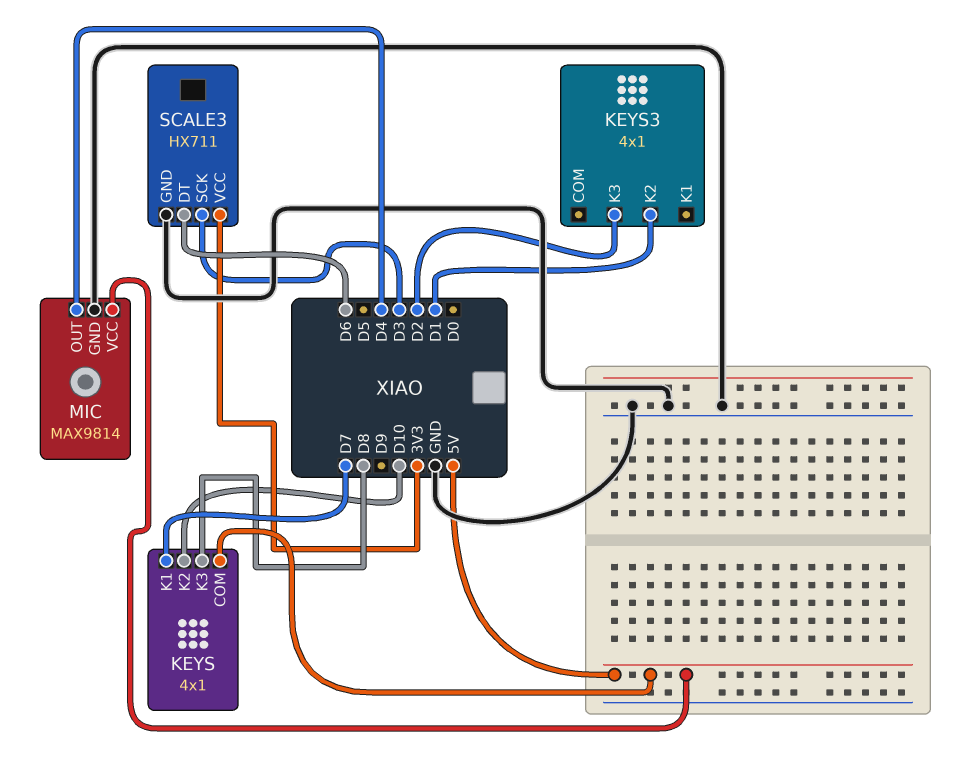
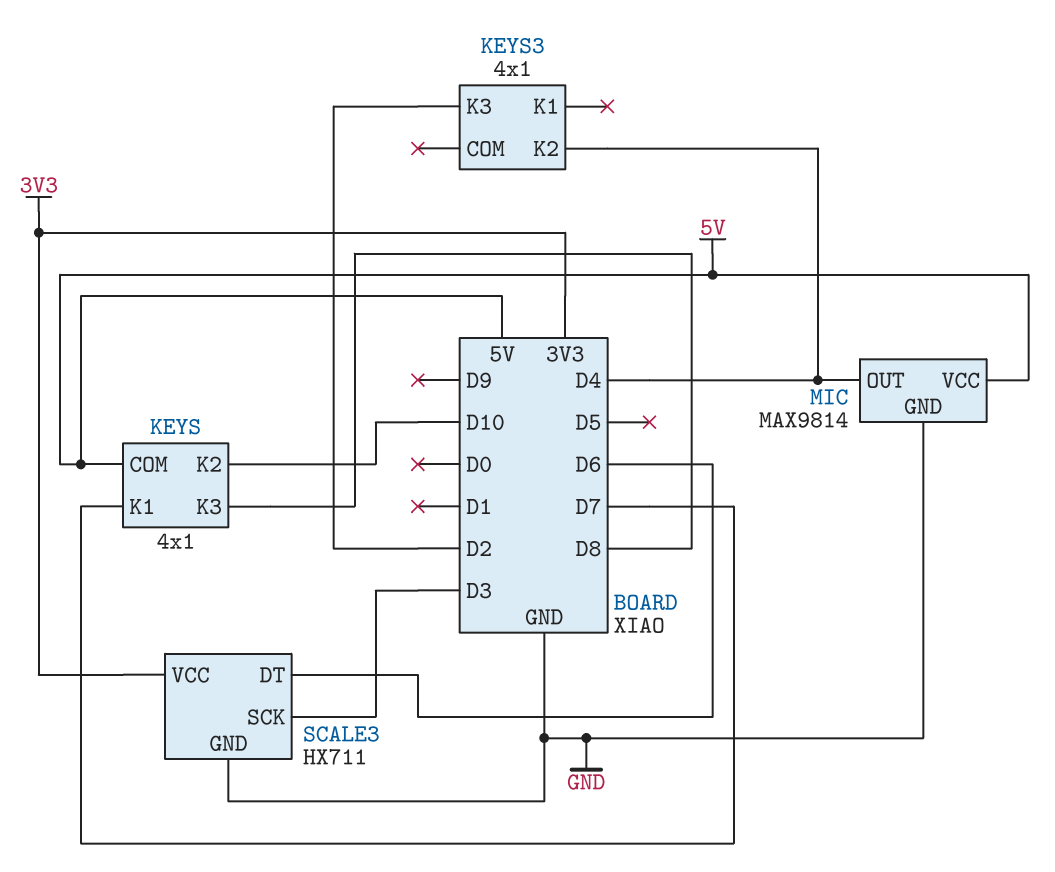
KEYS3 pin K2: D1 -> D4

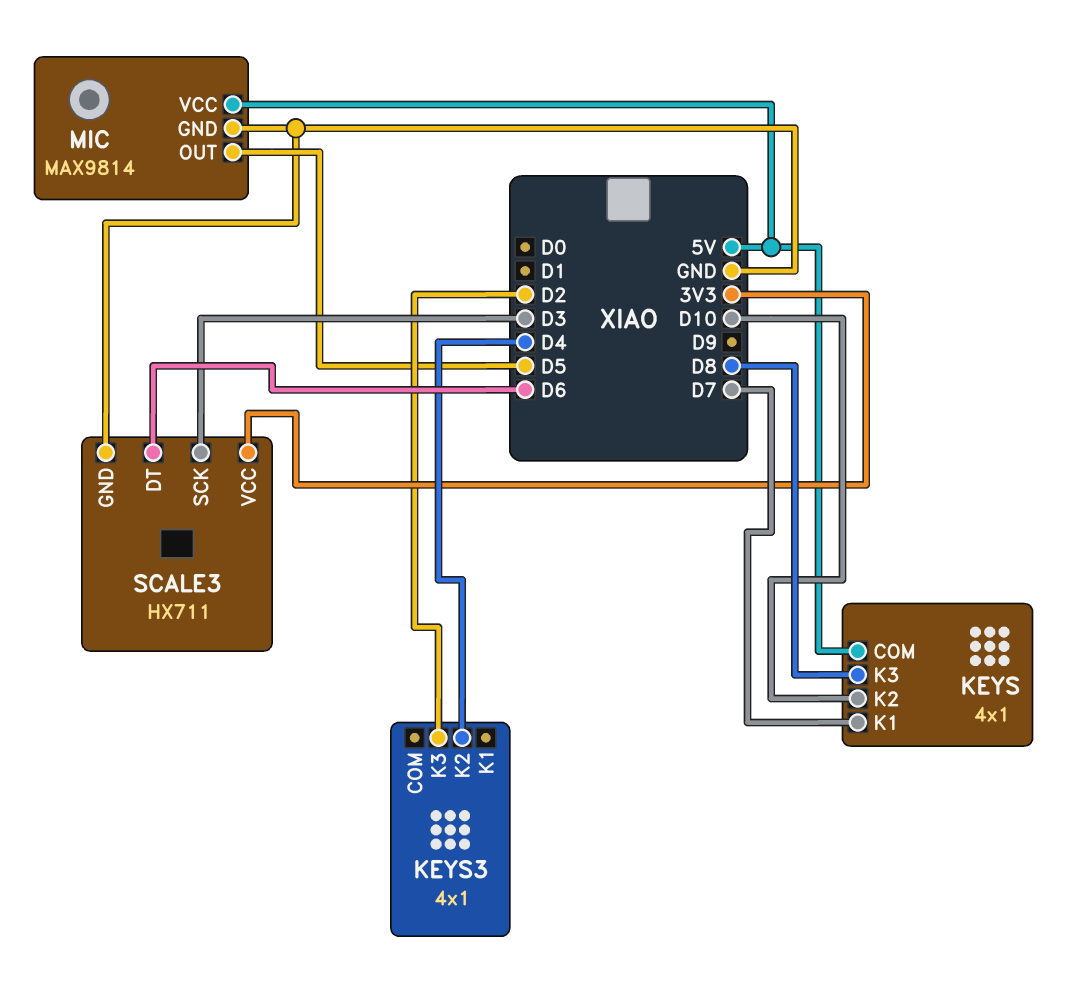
MIC pin OUT: D4 -> D5

